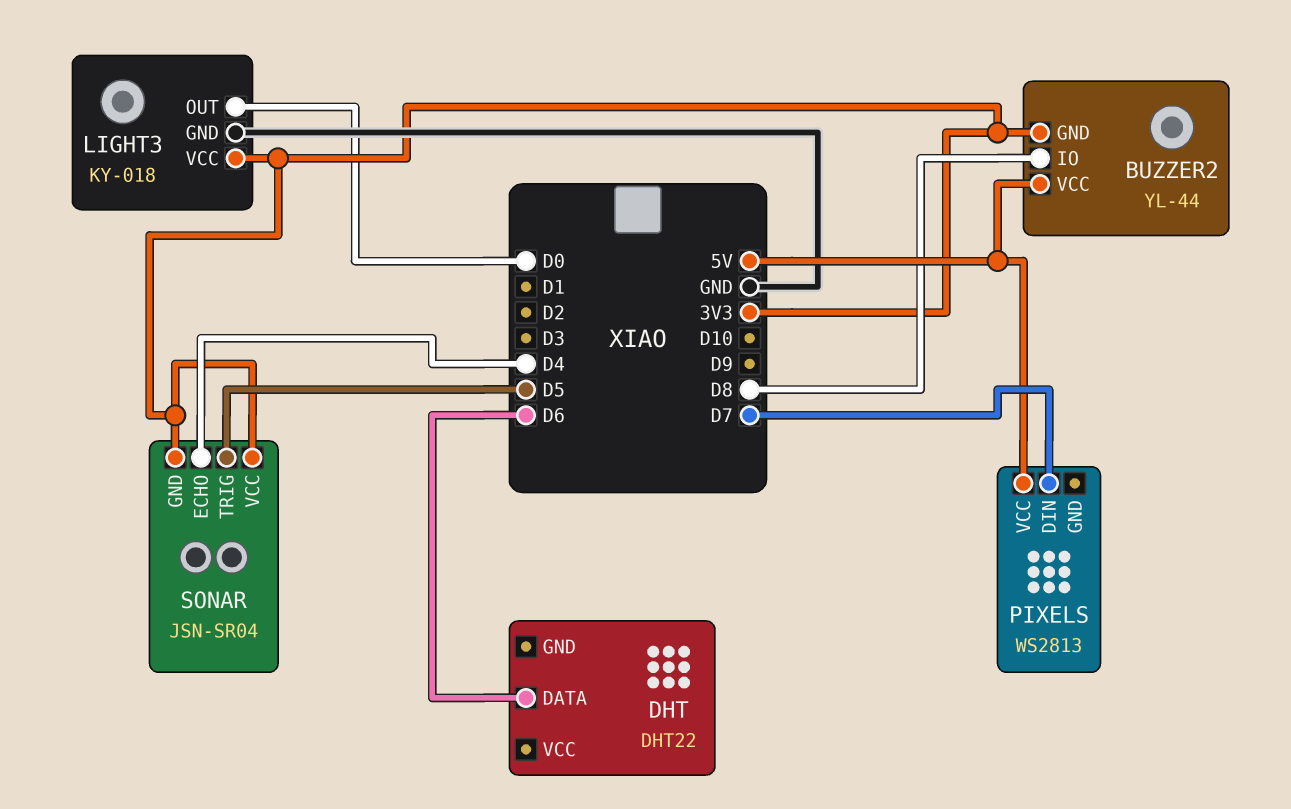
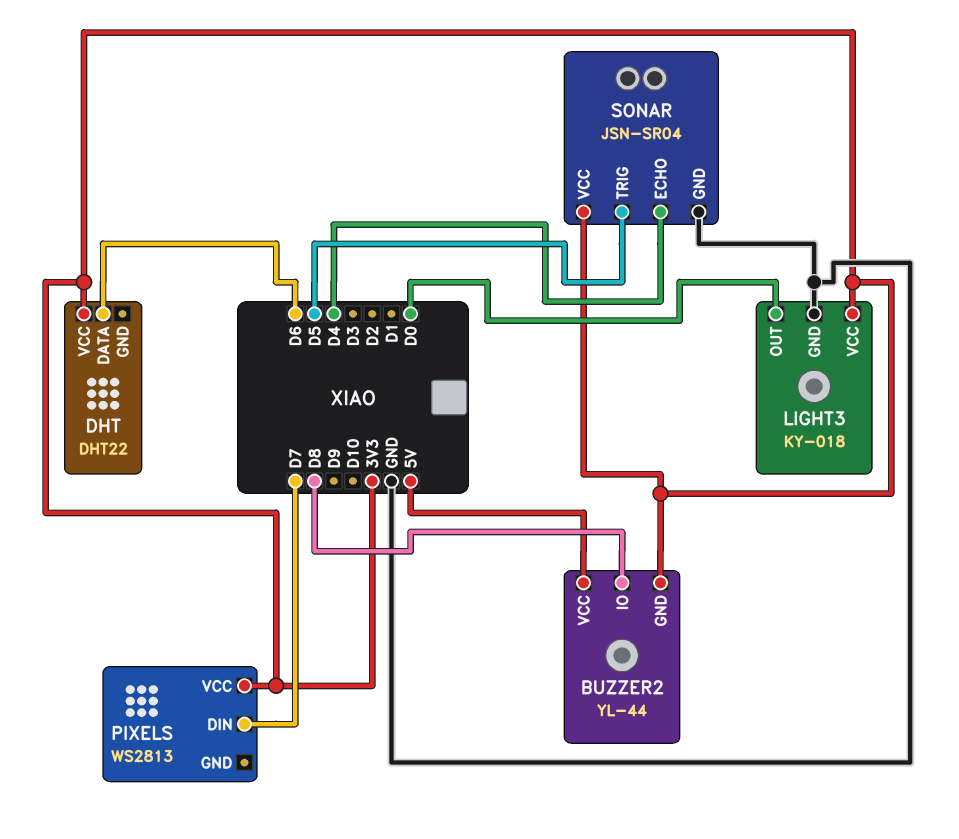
DHT pin VCC: none -> 3V3
PIXELS pin VCC: 5V -> 3V3
SONAR pin GND: 3V3 -> GND

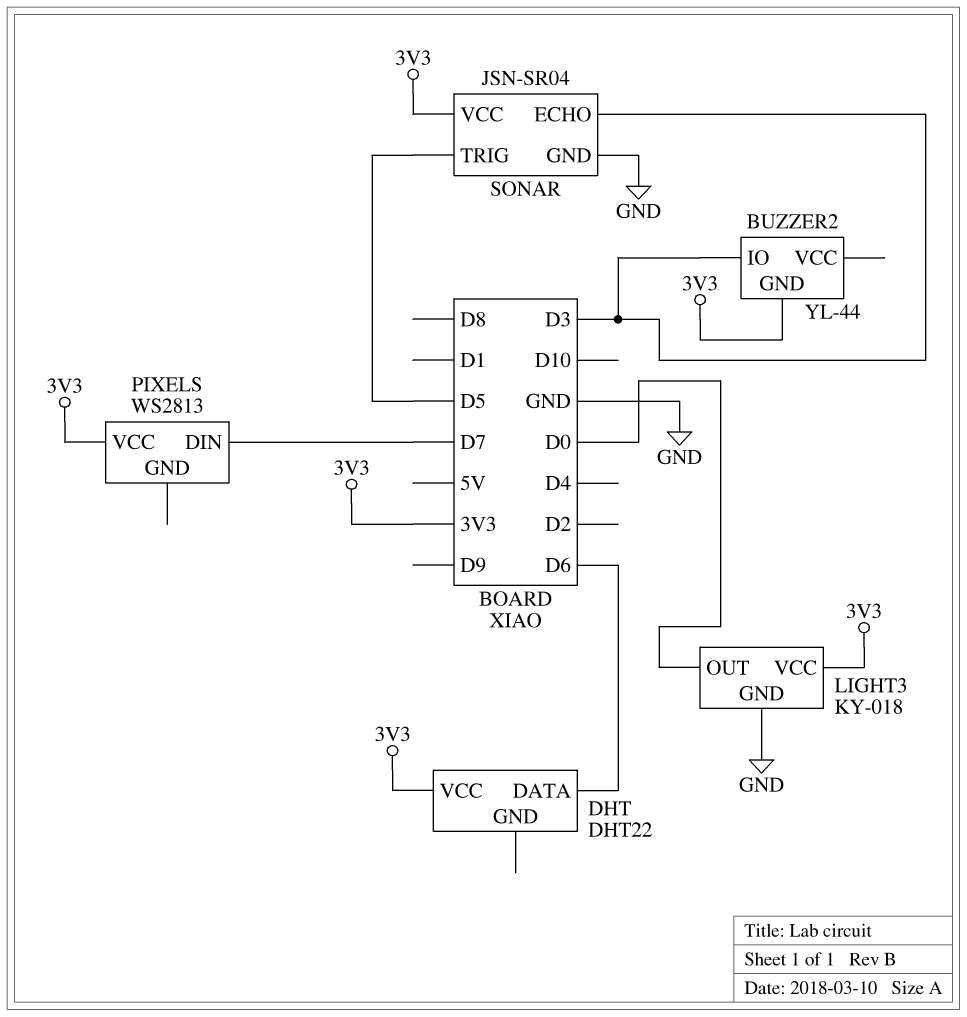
BUZZER2 pin IO: D8 -> D3
BUZZER2 pin VCC: 5V -> none
SONAR pin ECHO: D4 -> D3

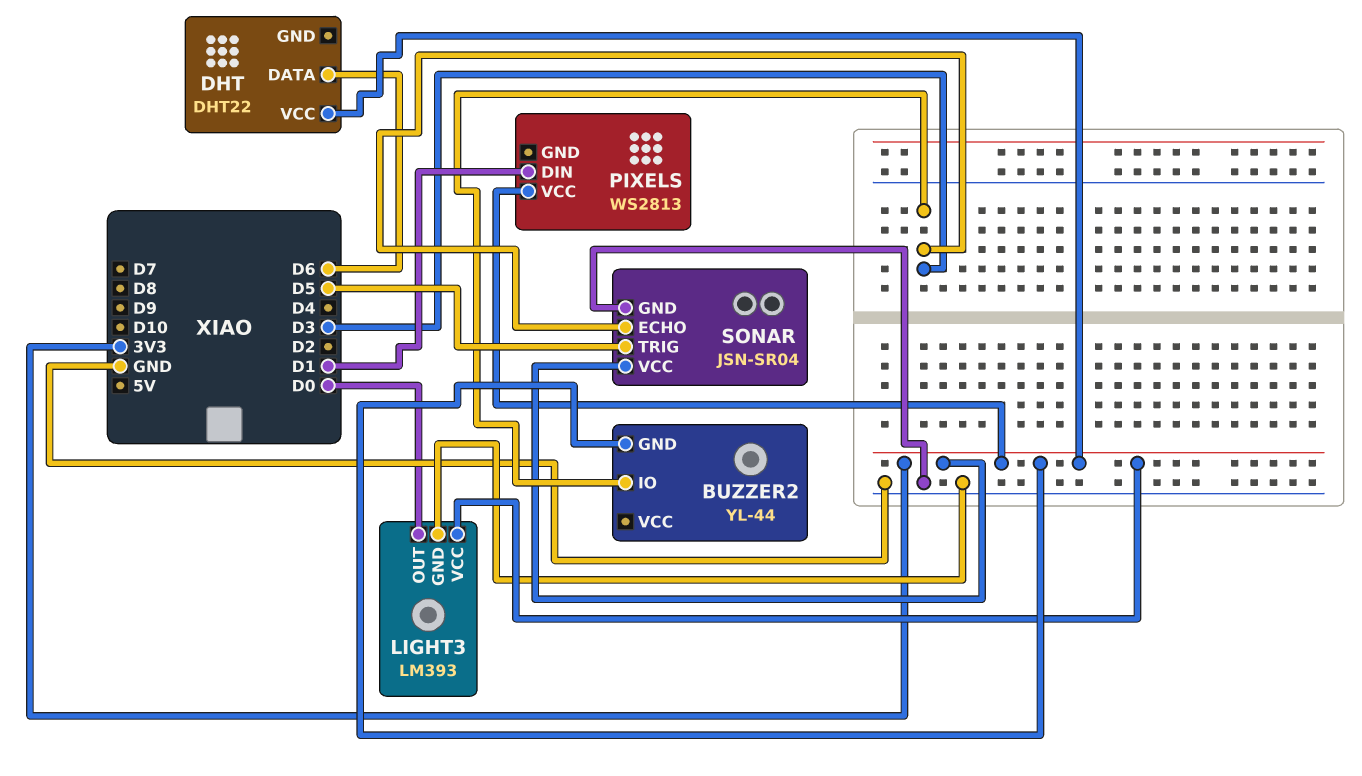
LIGHT3: KY-018 -> LM393
PIXELS pin DIN: D7 -> D1

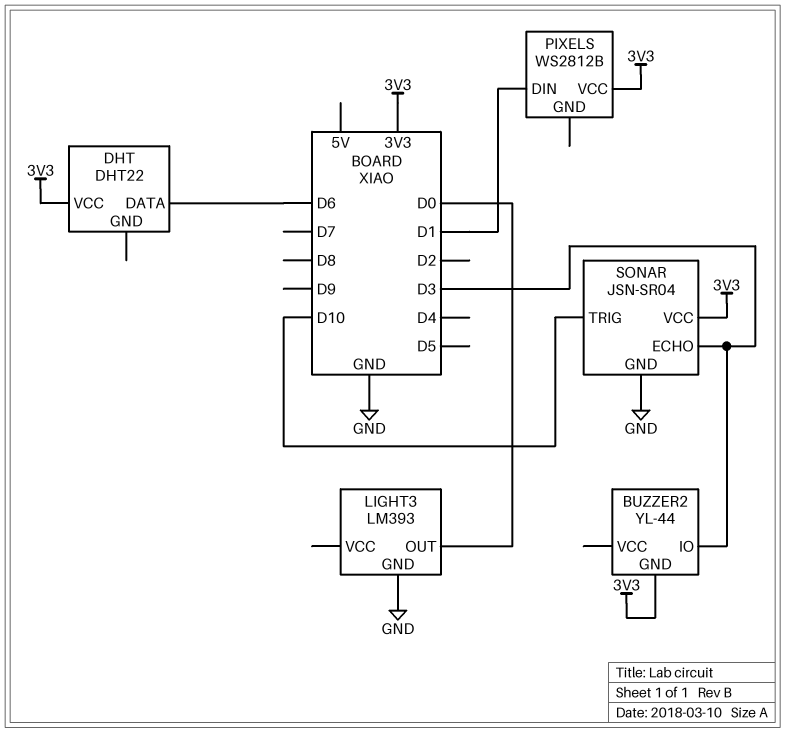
LIGHT3 pin VCC: 3V3 -> none
PIXELS: WS2813 -> WS2812B
SONAR pin TRIG: D5 -> D10

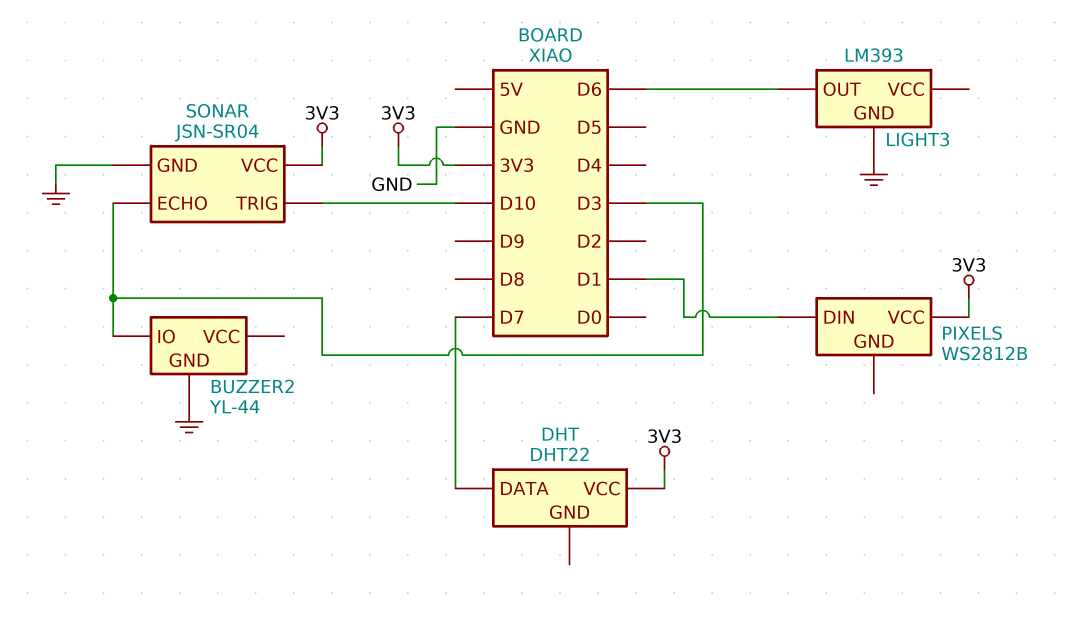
BUZZER2 pin GND: 3V3 -> GND
DHT pin DATA: D6 -> D7
LIGHT3 pin OUT: D0 -> D6

